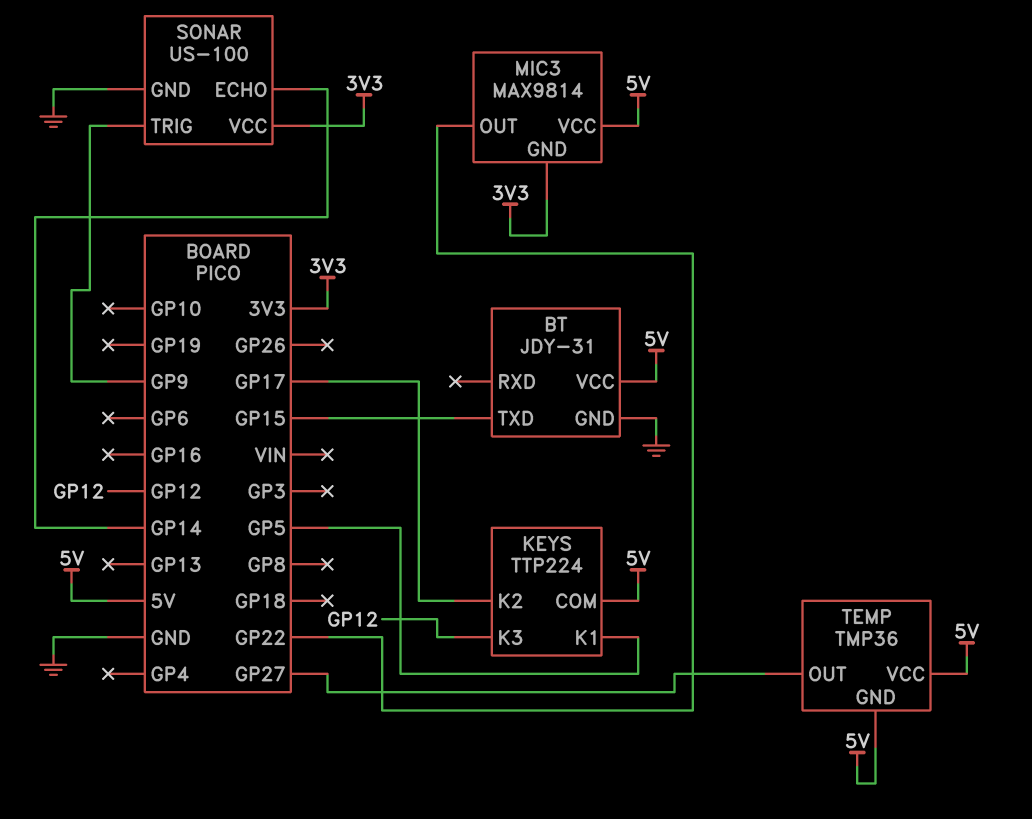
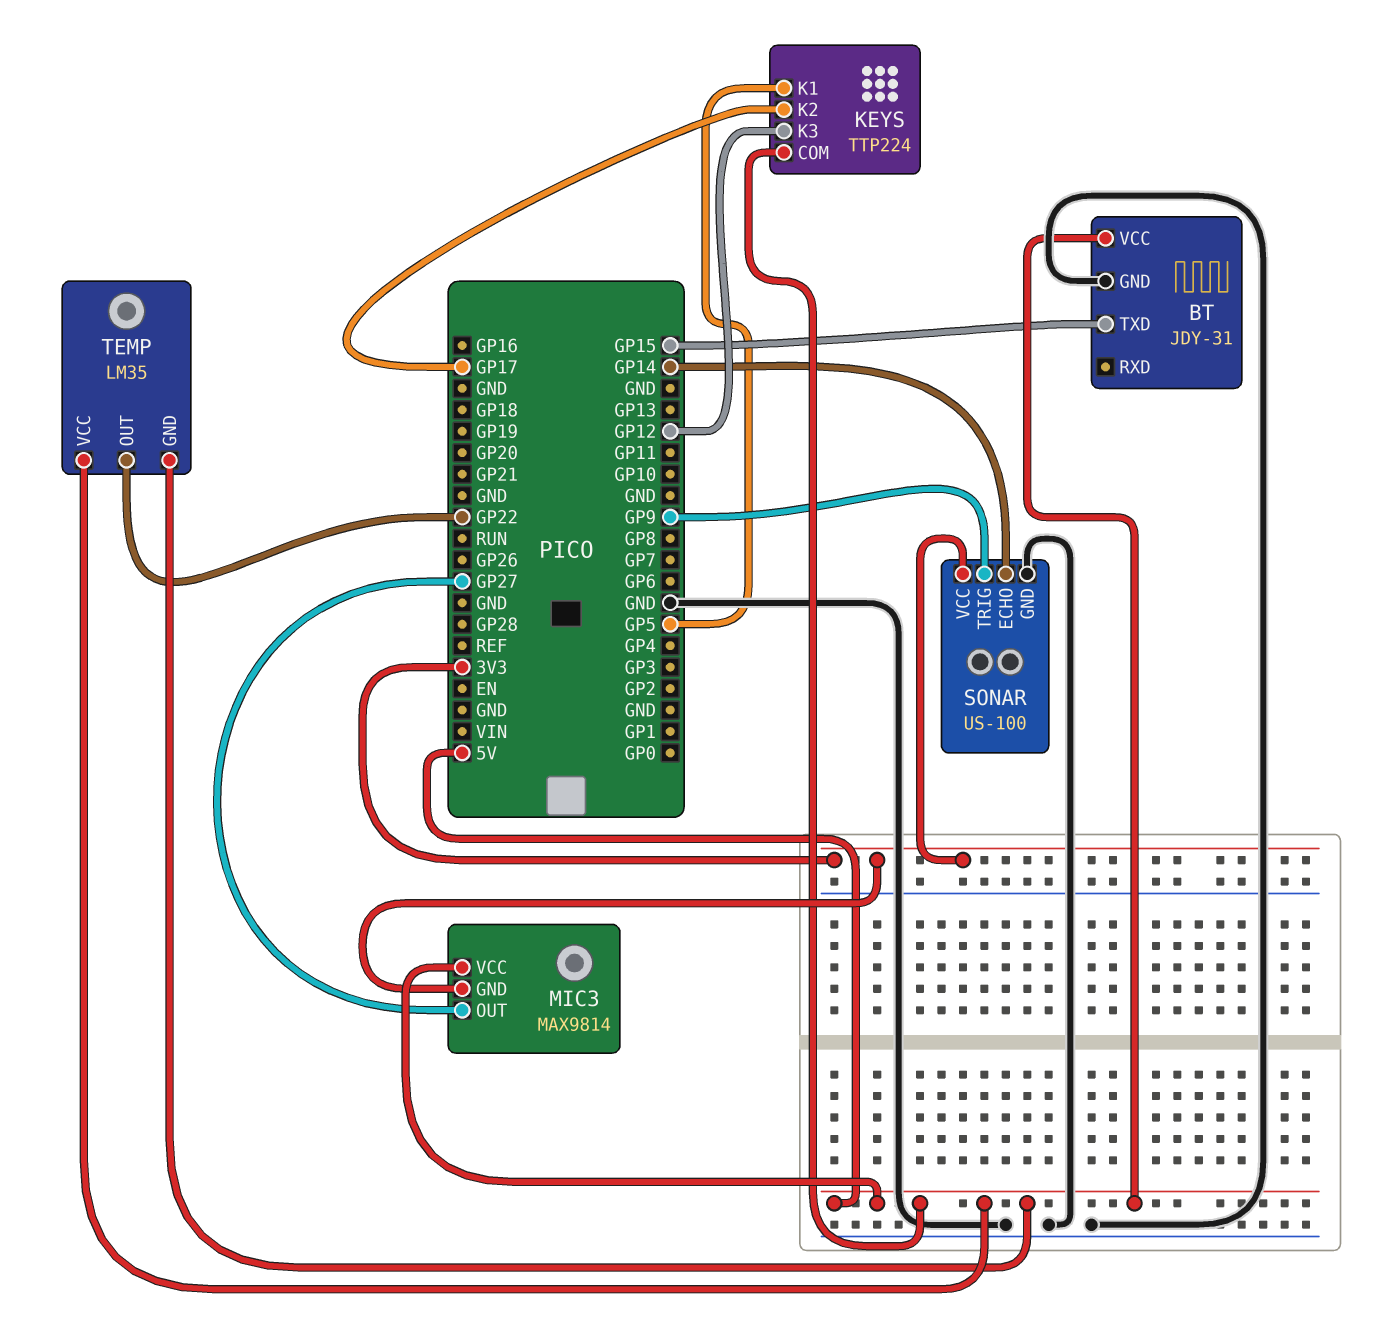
MIC3 pin OUT: GP22 -> GP27
TEMP: TMP36 -> LM35
TEMP pin OUT: GP27 -> GP22

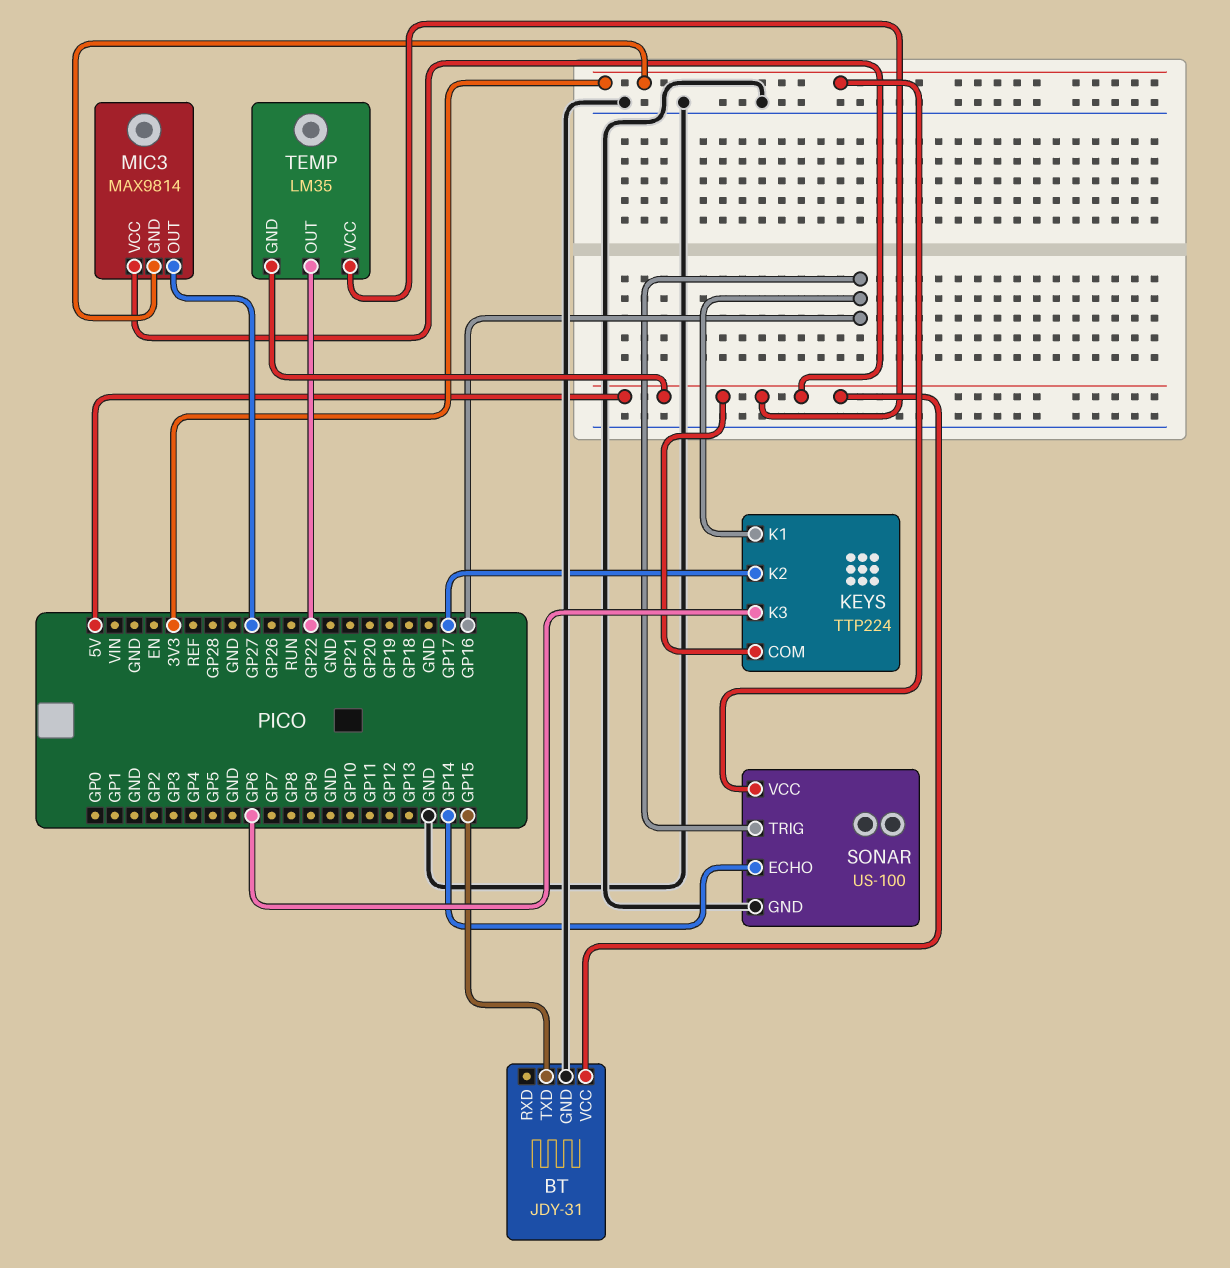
KEYS pin K1: GP5 -> GP16
KEYS pin K3: GP12 -> GP6
SONAR pin TRIG: GP9 -> GP16

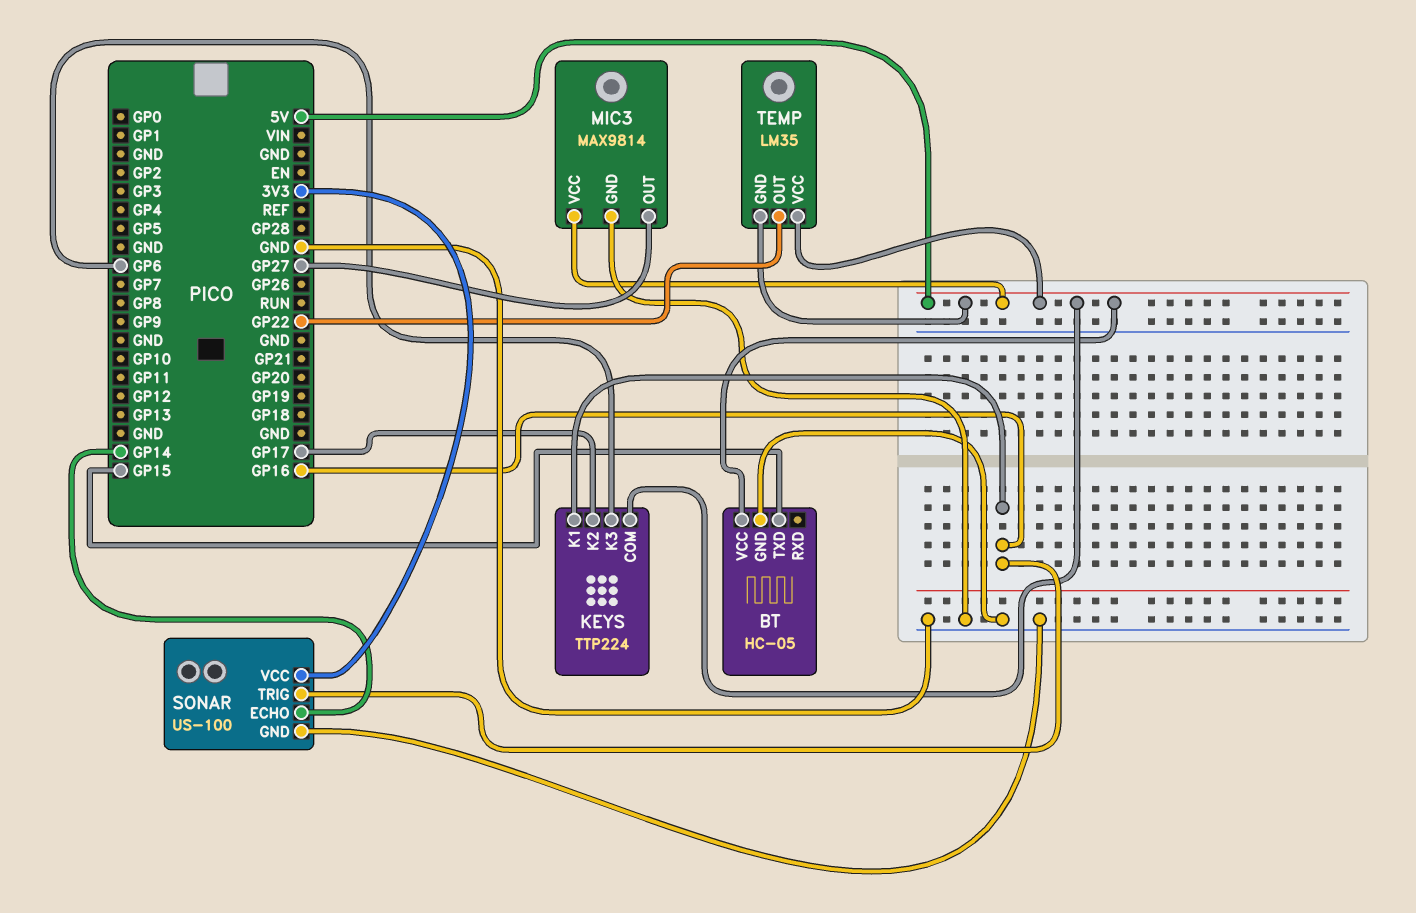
BT: JDY-31 -> HC-05
MIC3 pin GND: 3V3 -> GND

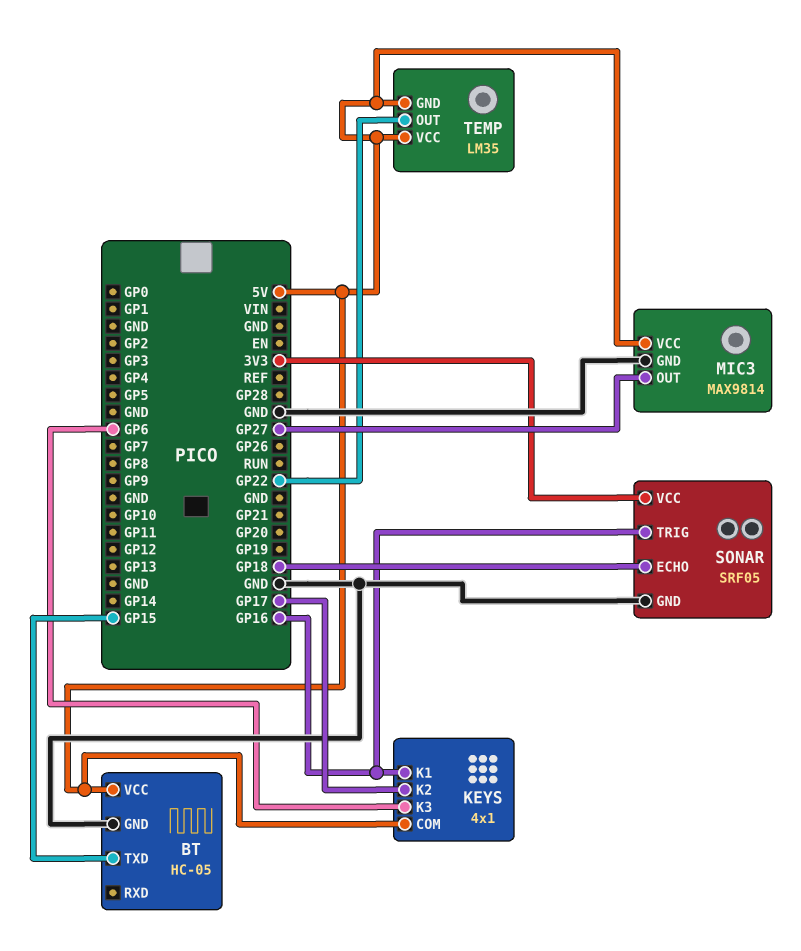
KEYS: TTP224 -> 4x1
SONAR: US-100 -> SRF05
SONAR pin ECHO: GP14 -> GP18

